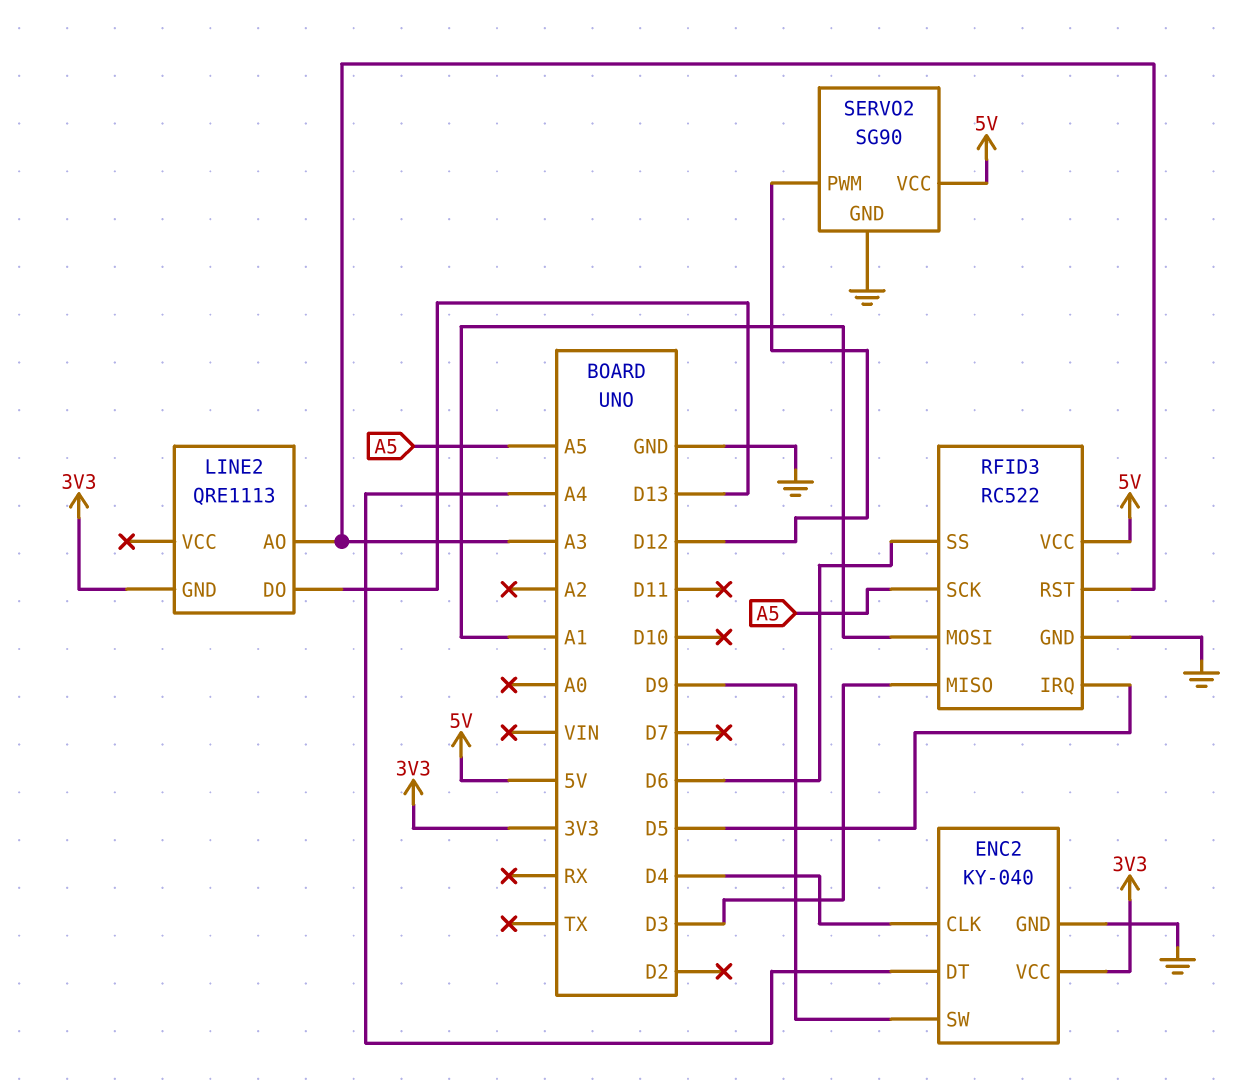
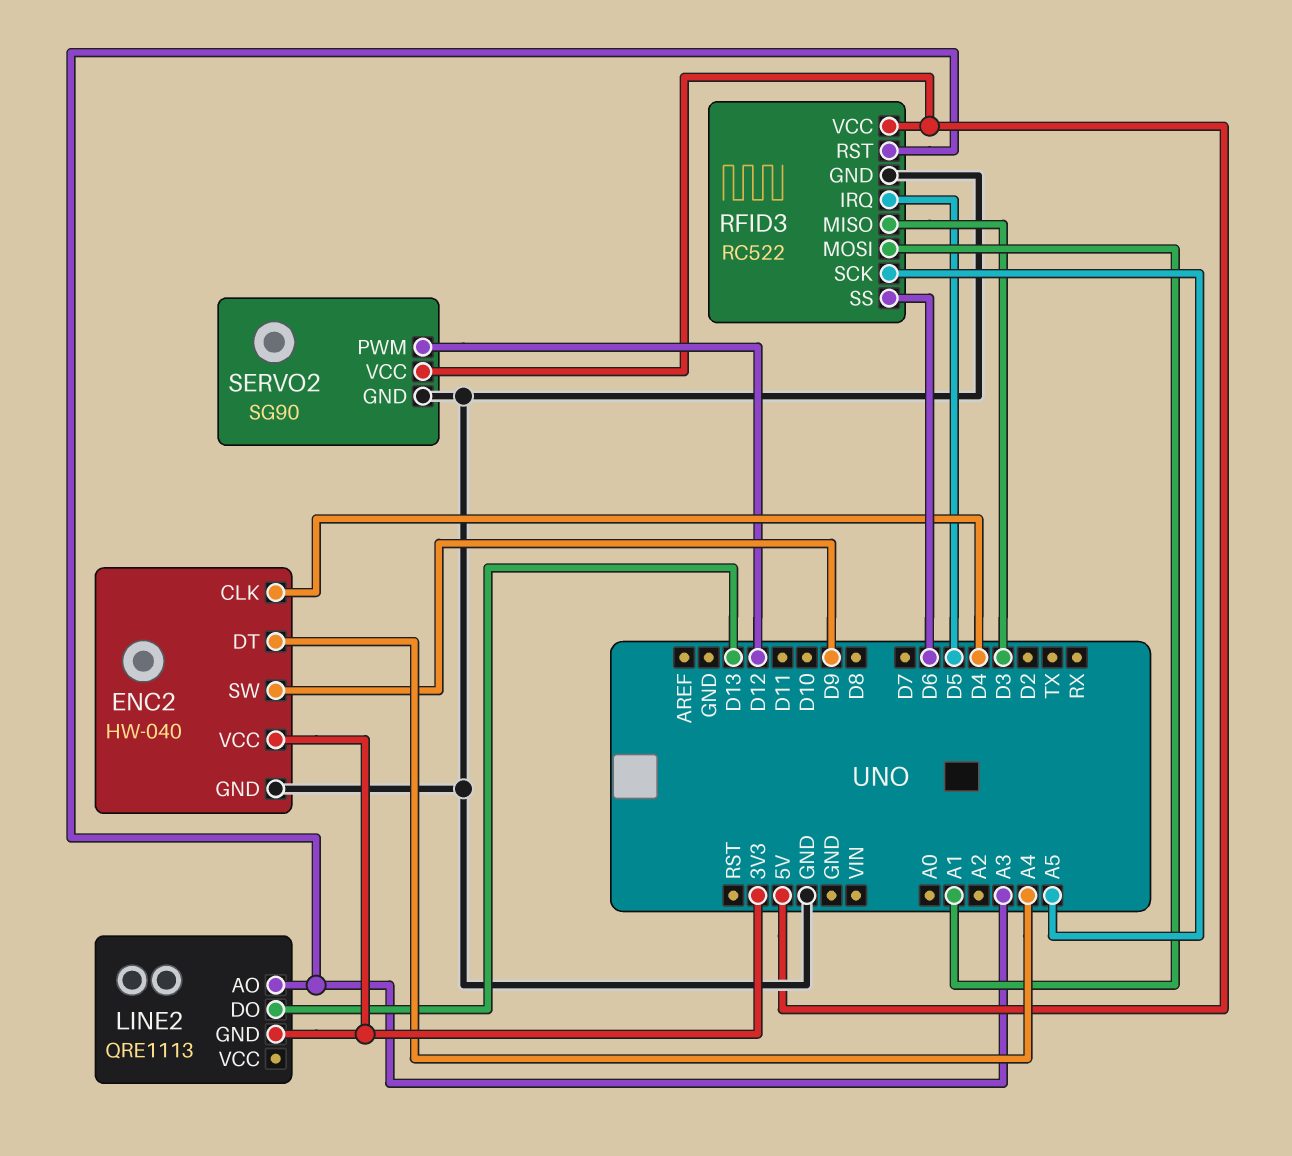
ENC2: KY-040 -> HW-040

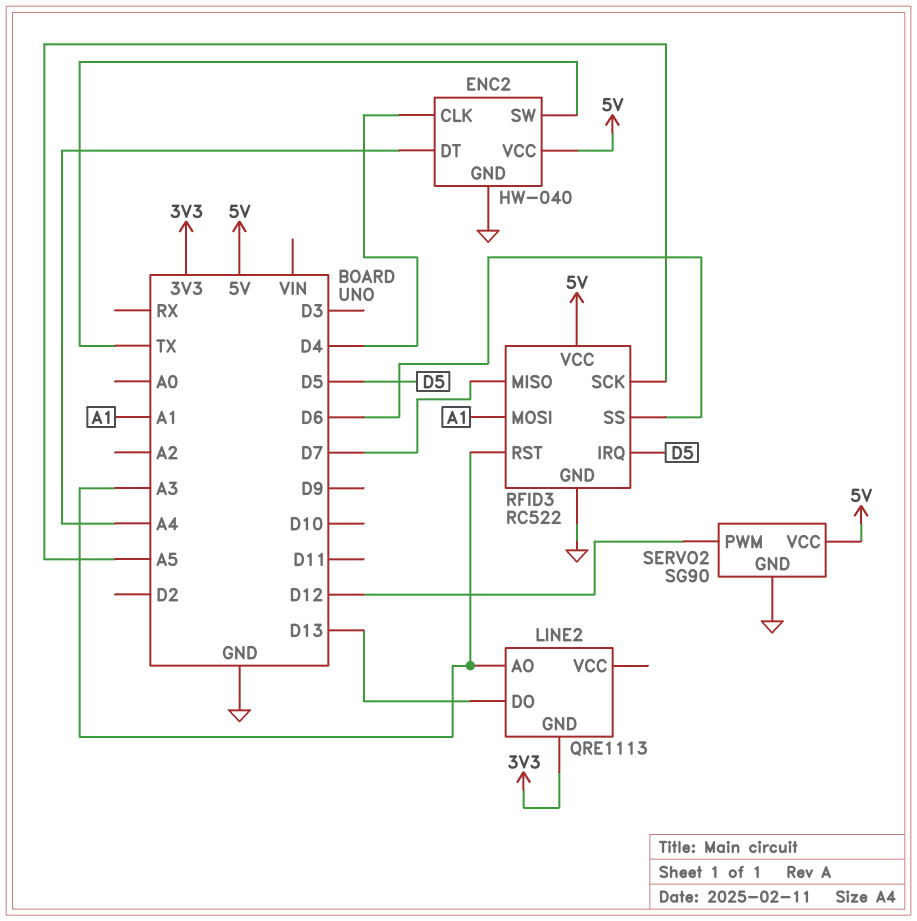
ENC2 pin SW: D9 -> TX
ENC2 pin VCC: 3V3 -> 5V
RFID3 pin MISO: D3 -> D7

